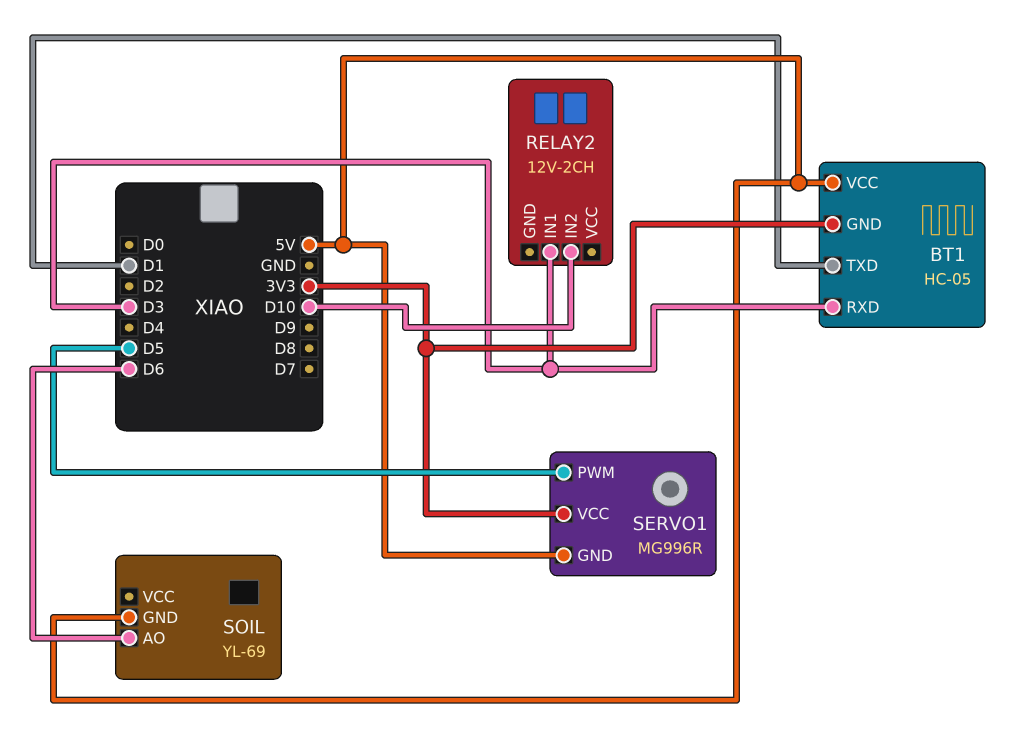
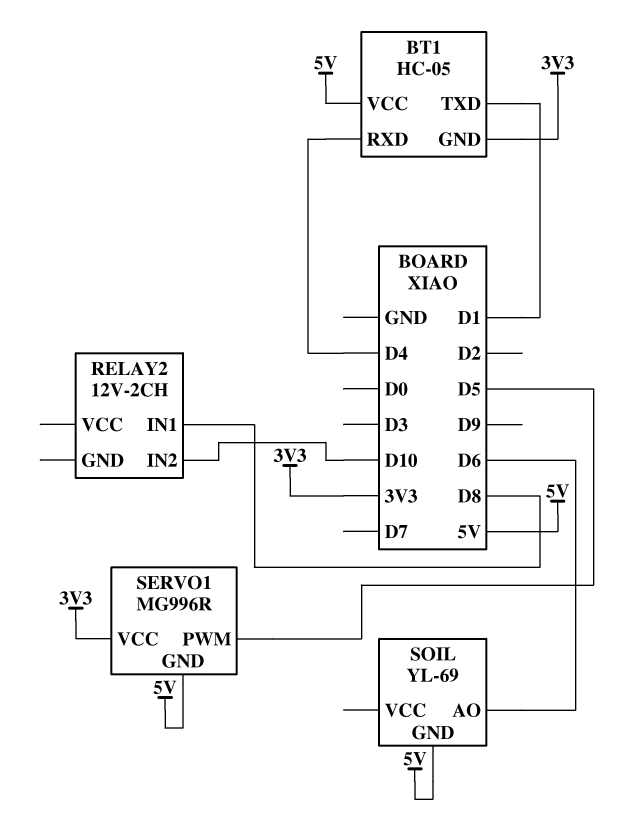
BT1 pin RXD: D3 -> D4
RELAY2 pin IN1: D3 -> D8

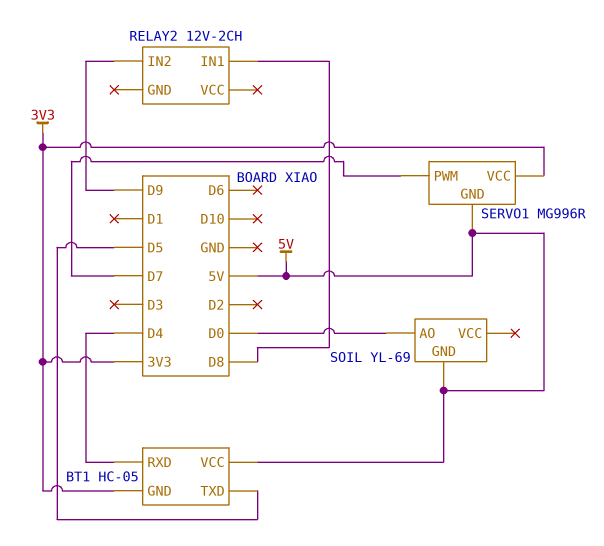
BT1 pin TXD: D1 -> D5
RELAY2 pin IN2: D10 -> D9
SERVO1 pin PWM: D5 -> D7
SOIL pin AO: D6 -> D0

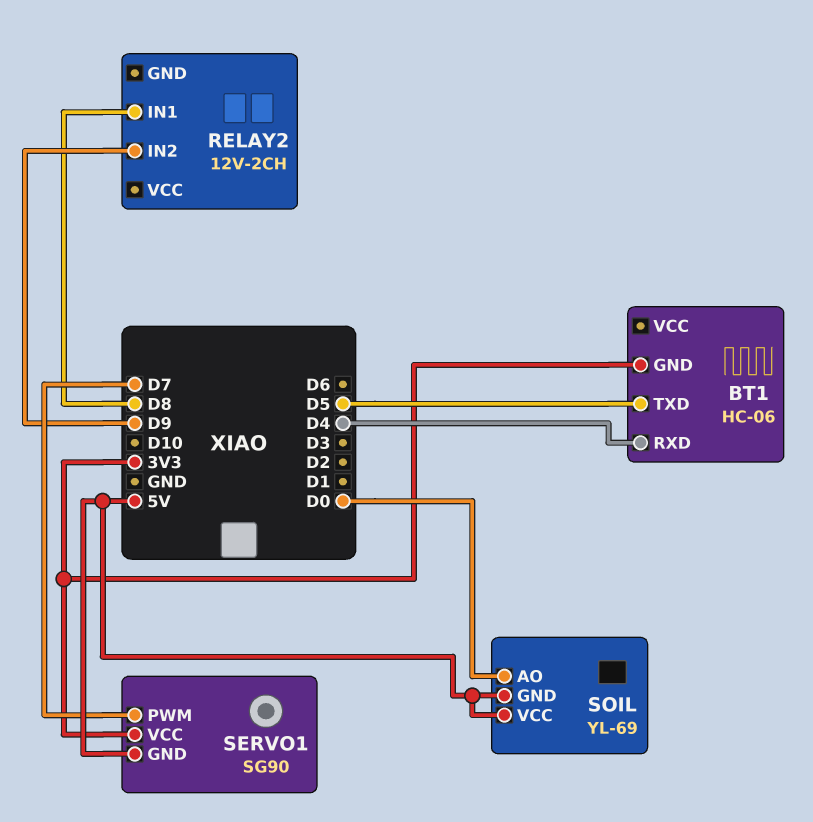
BT1: HC-05 -> HC-06
BT1 pin VCC: 5V -> none
SERVO1: MG996R -> SG90
SOIL pin VCC: none -> 5V

